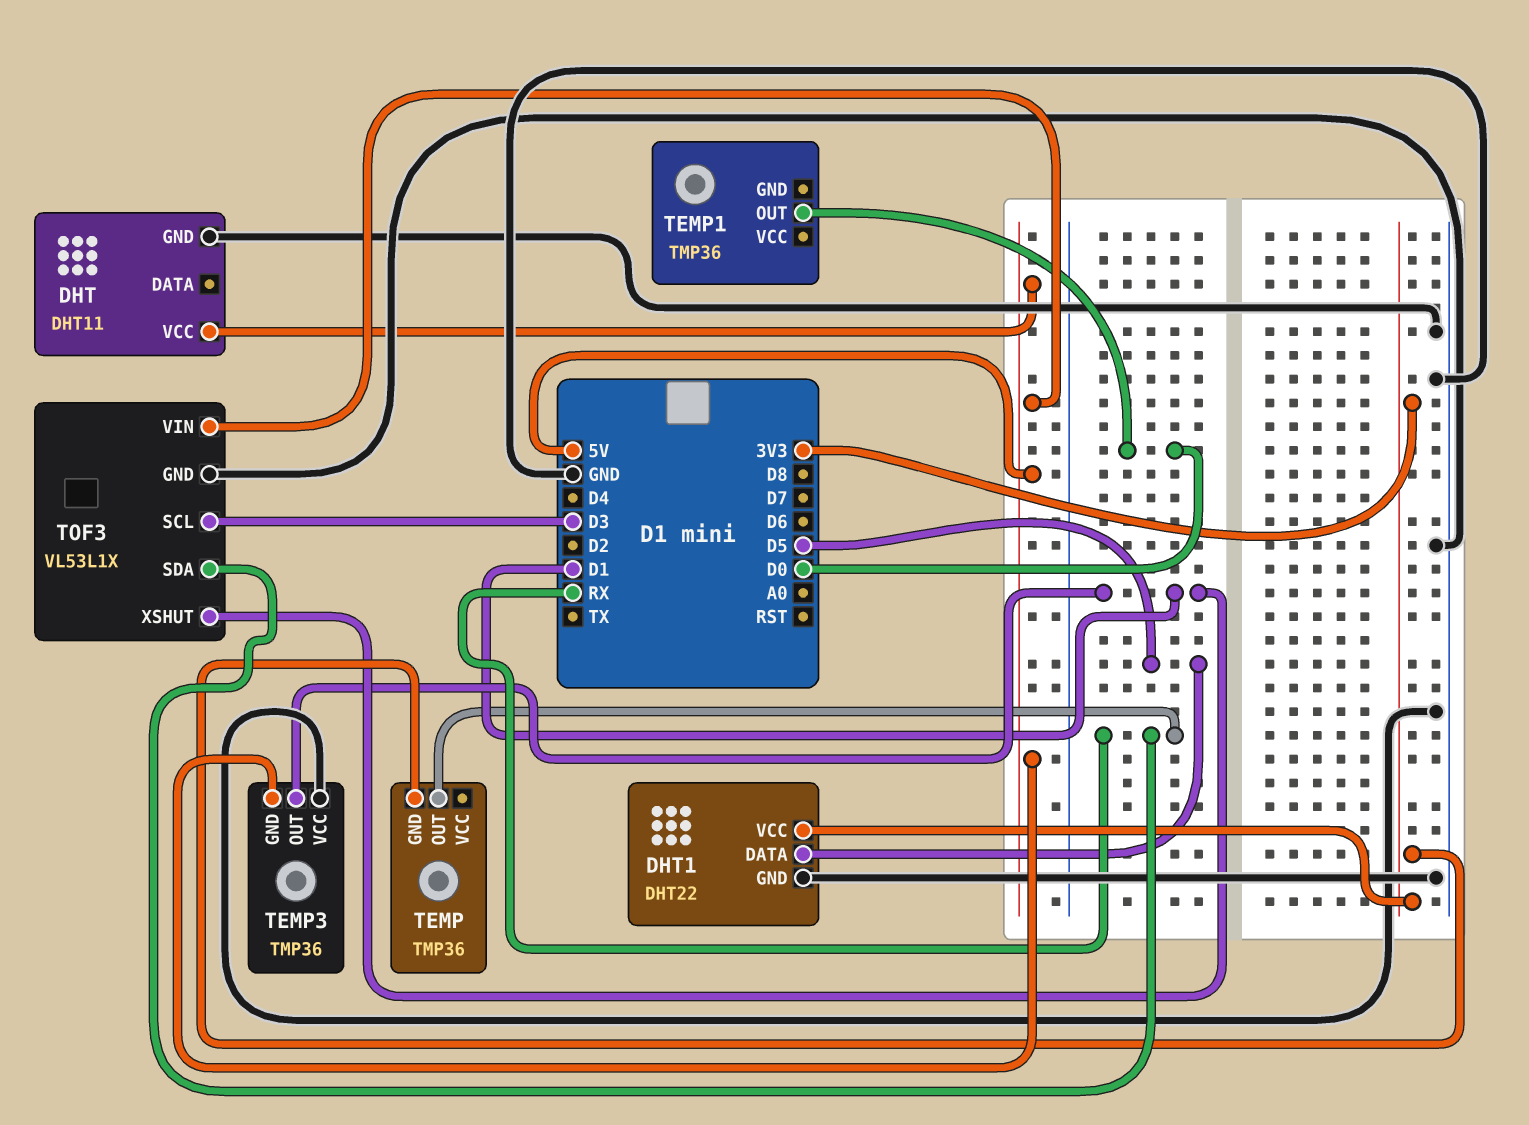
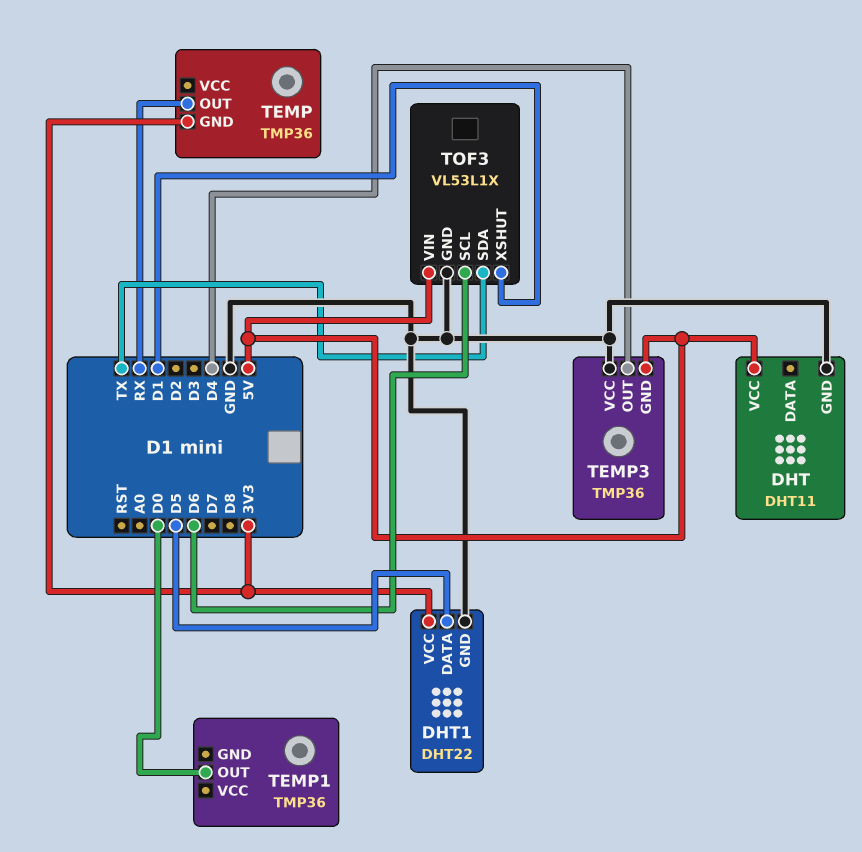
TEMP3 pin OUT: D1 -> D4
TOF3 pin SCL: D3 -> D6
TOF3 pin SDA: RX -> TX

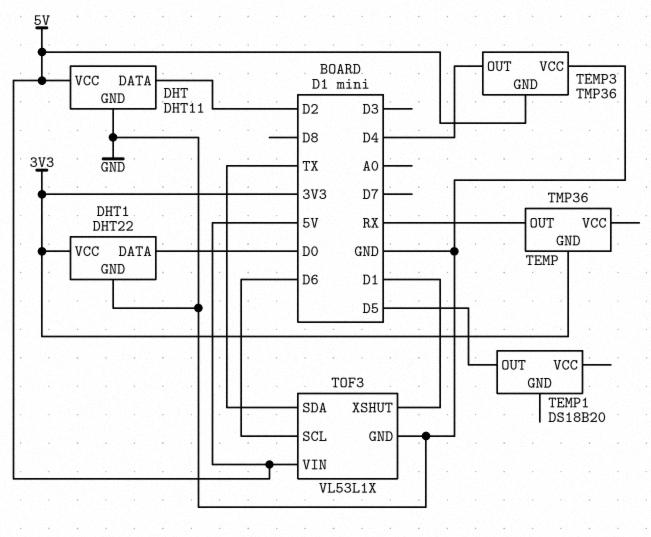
DHT pin DATA: none -> D2
DHT1 pin DATA: D5 -> D0
TEMP1: TMP36 -> DS18B20
TEMP1 pin OUT: D0 -> D5

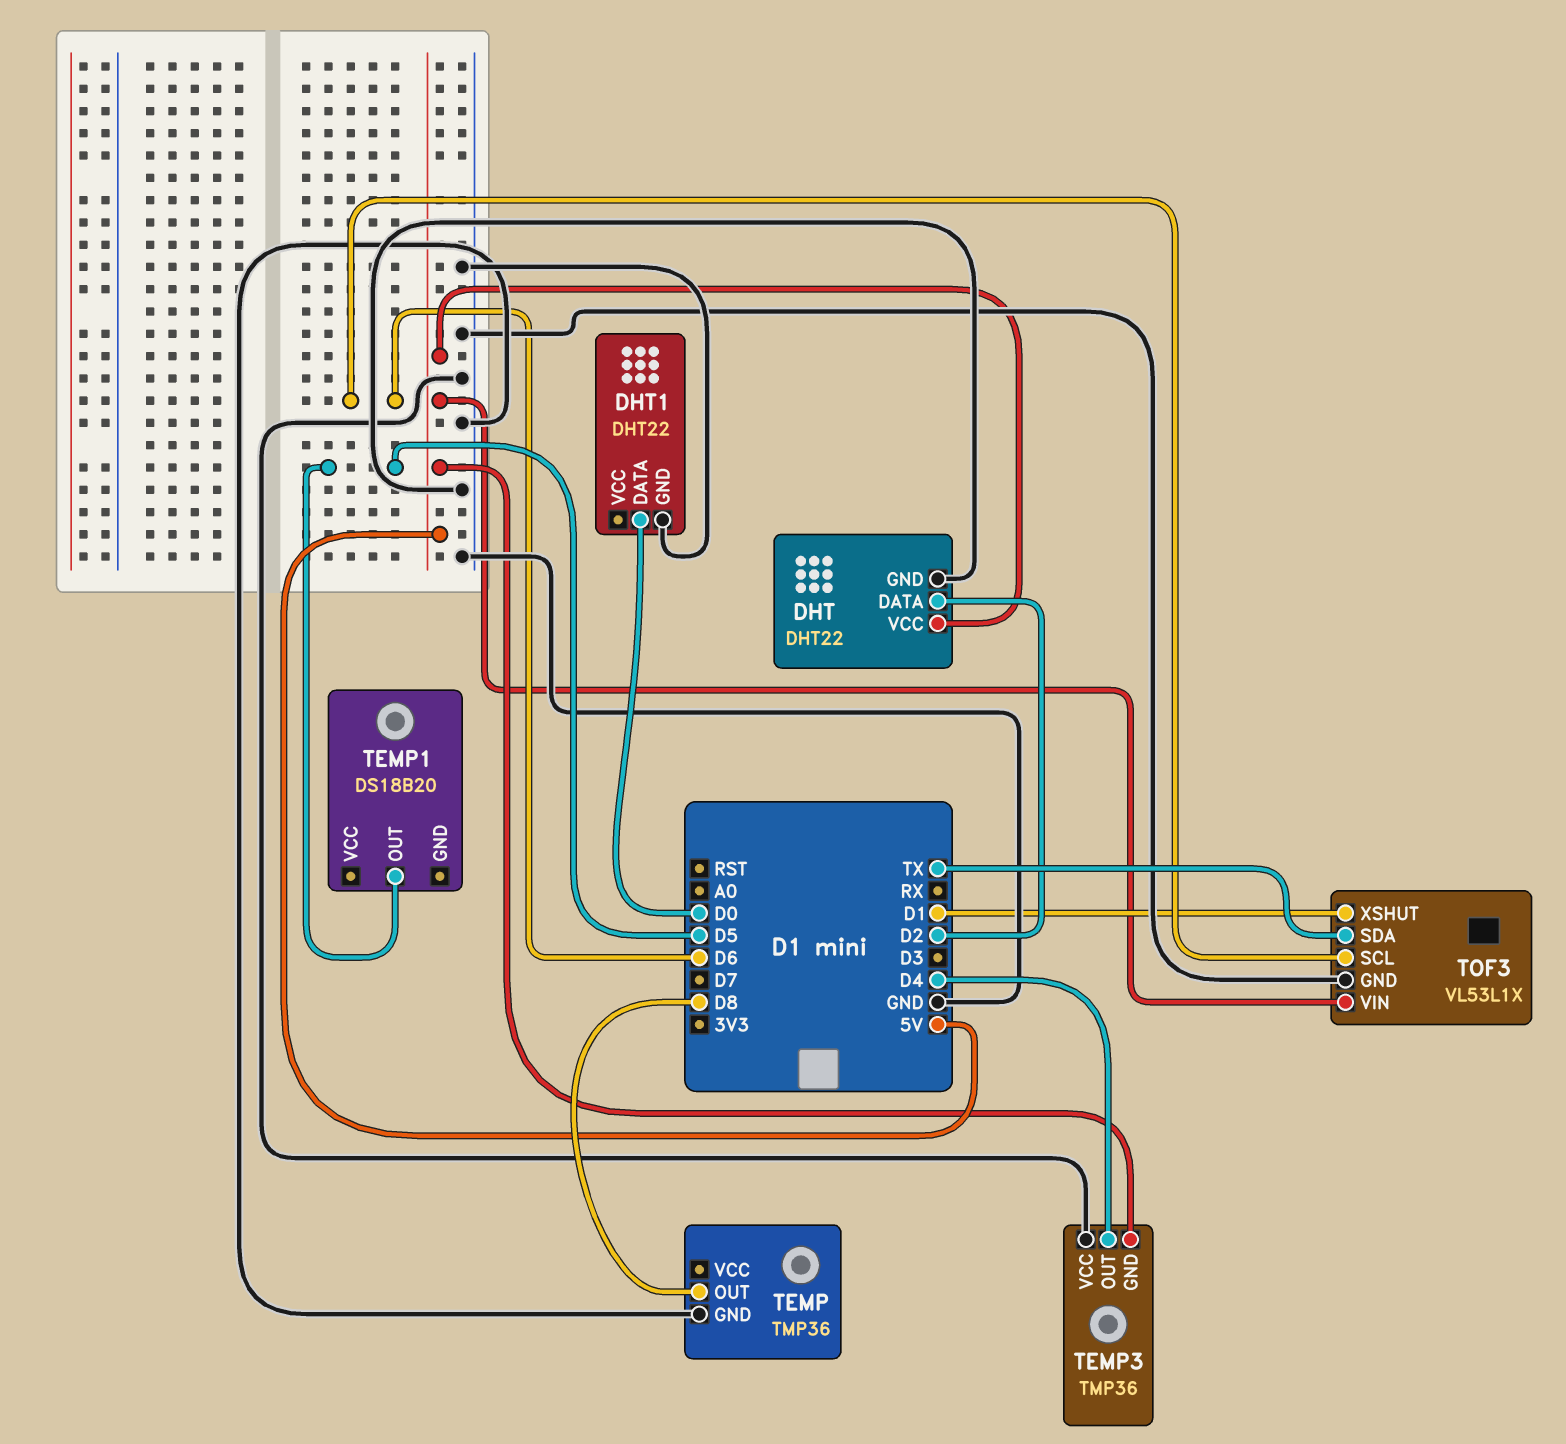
DHT: DHT11 -> DHT22
DHT1 pin VCC: 3V3 -> none
TEMP pin GND: 3V3 -> GND
TEMP pin OUT: RX -> D8

